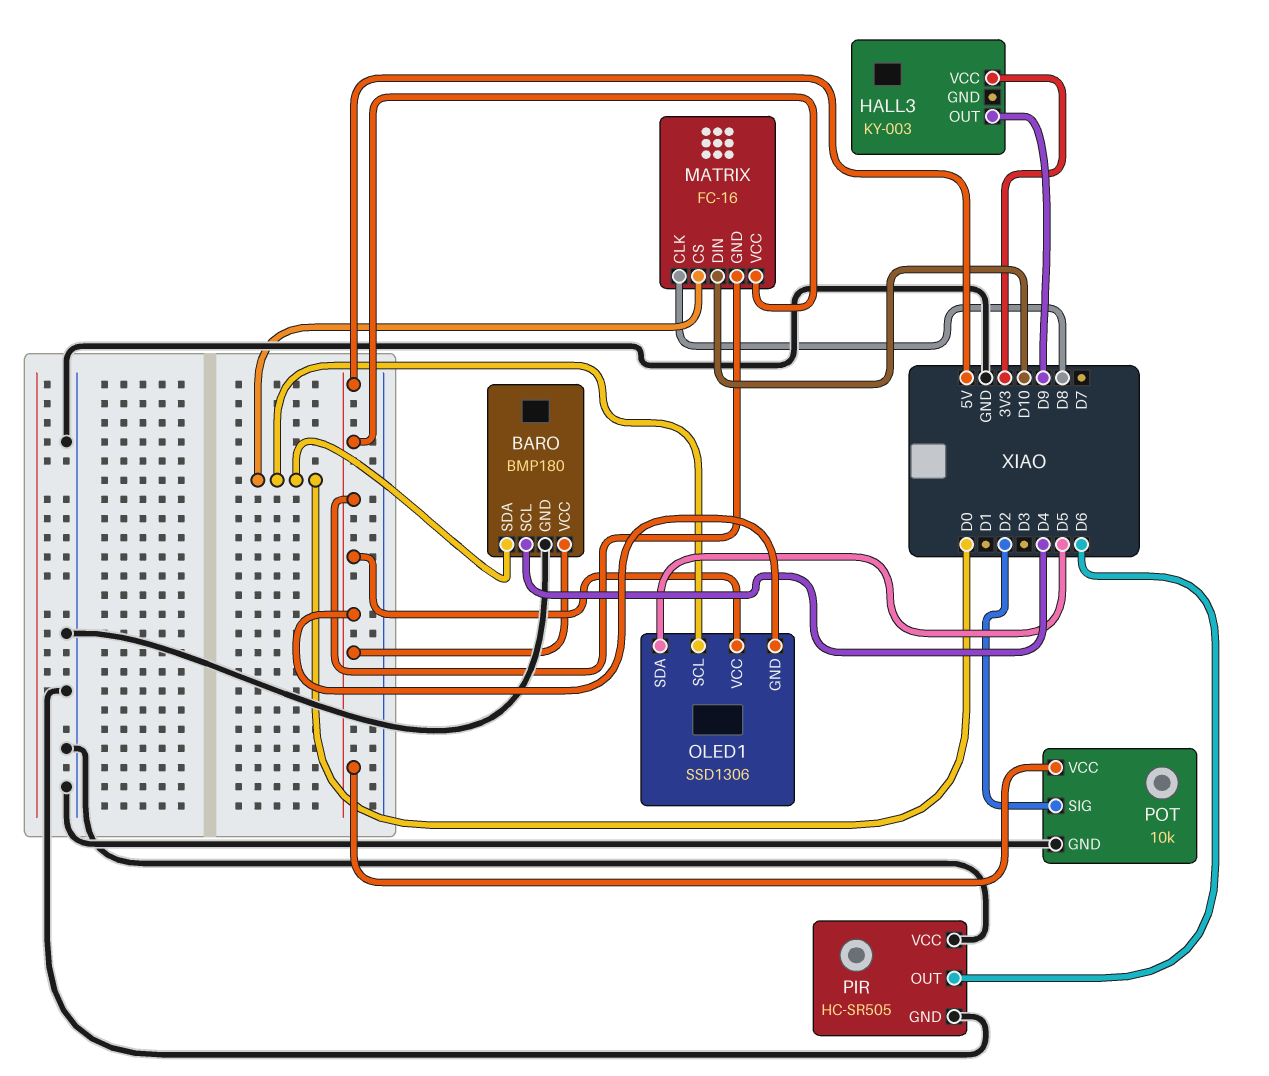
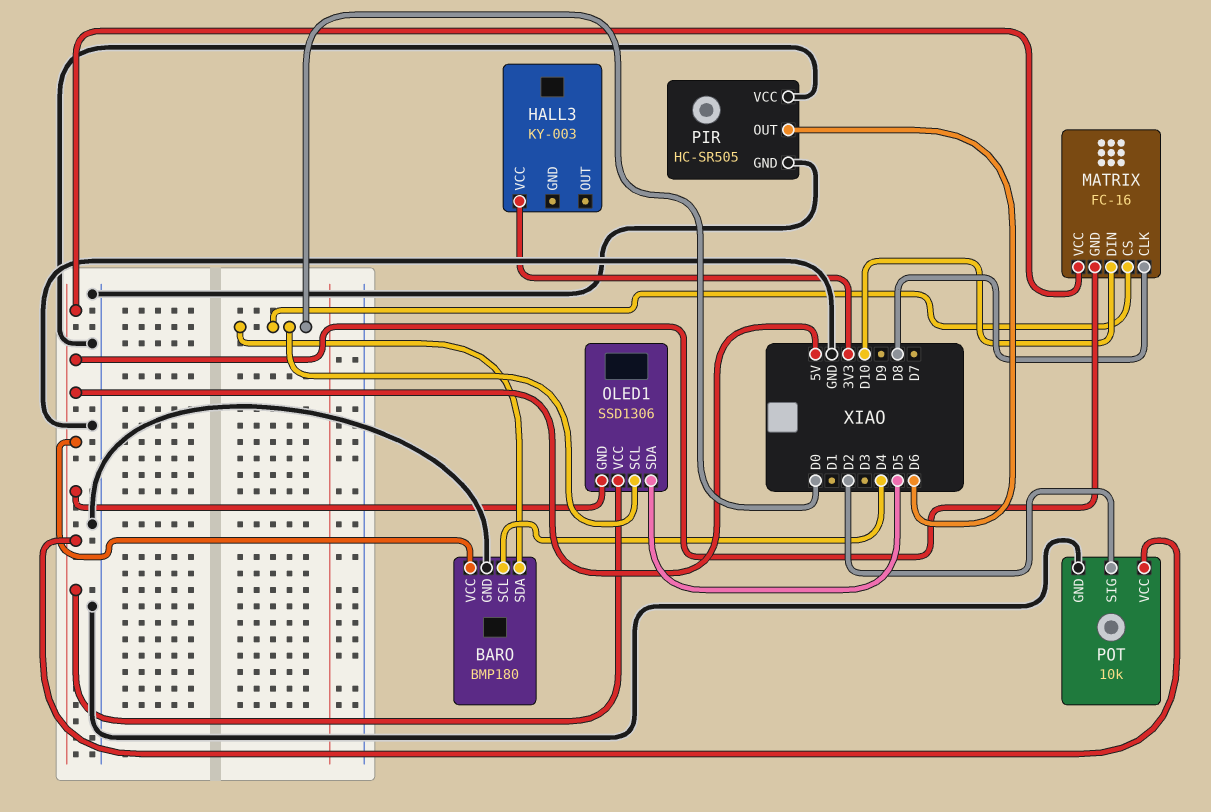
HALL3 pin OUT: D9 -> none

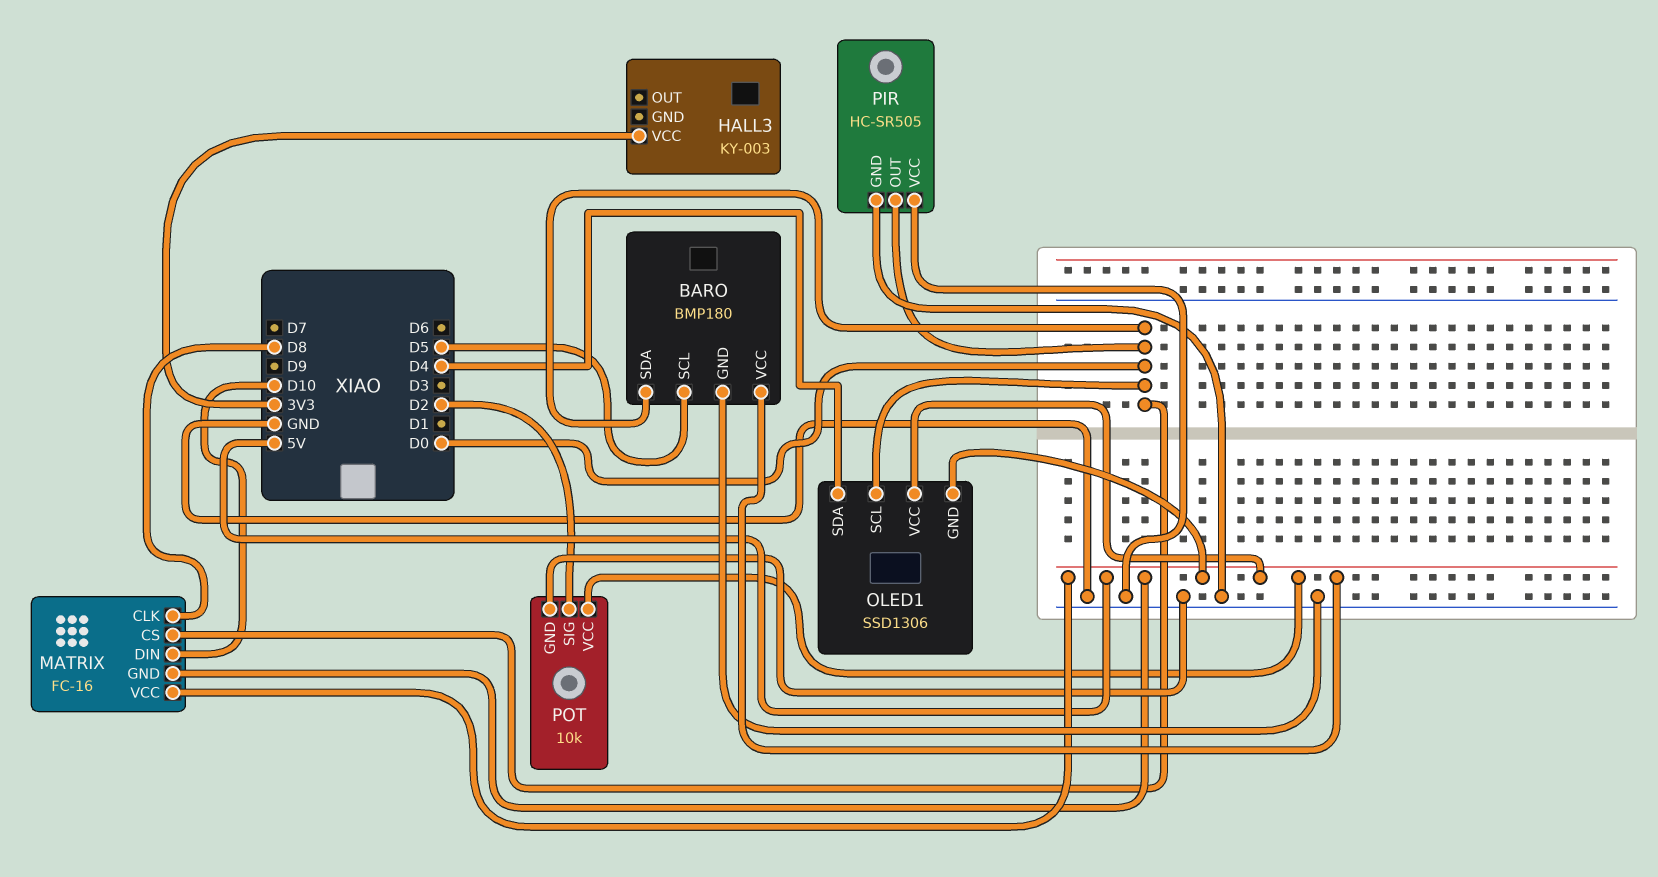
BARO pin SCL: D4 -> D5
OLED1 pin SDA: D5 -> D4
PIR pin OUT: D6 -> D0

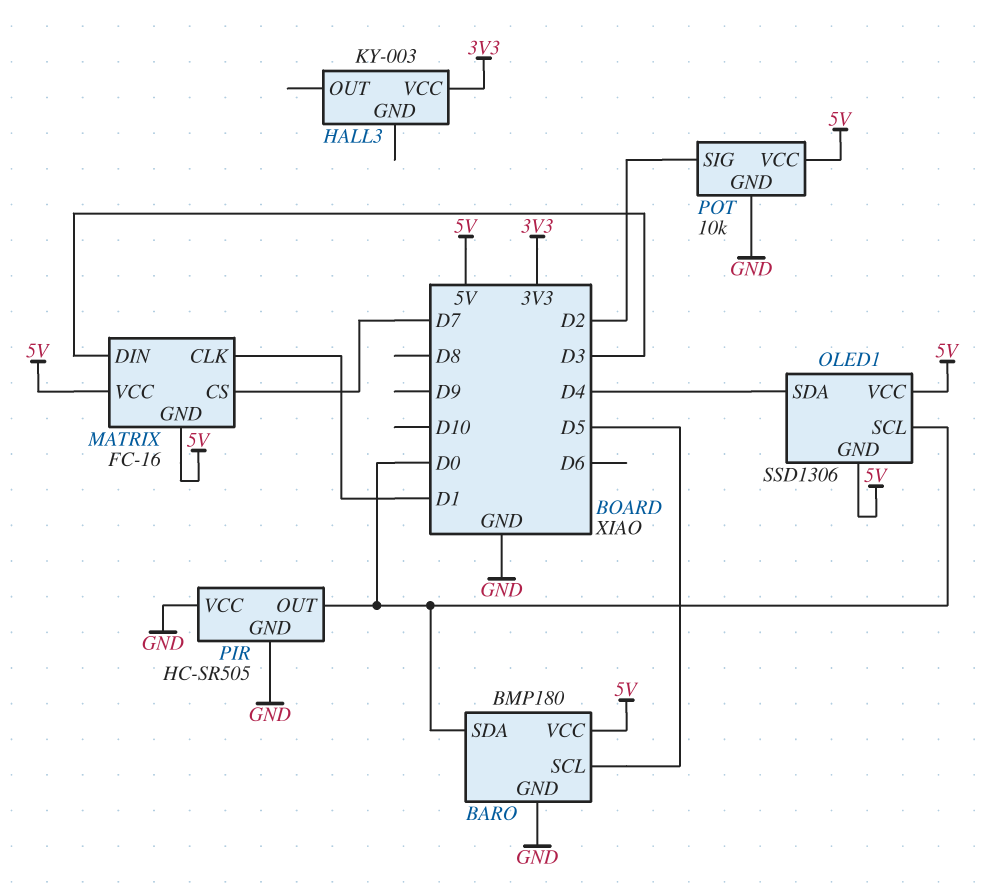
MATRIX pin CLK: D8 -> D1
MATRIX pin CS: D0 -> D7
MATRIX pin DIN: D10 -> D3

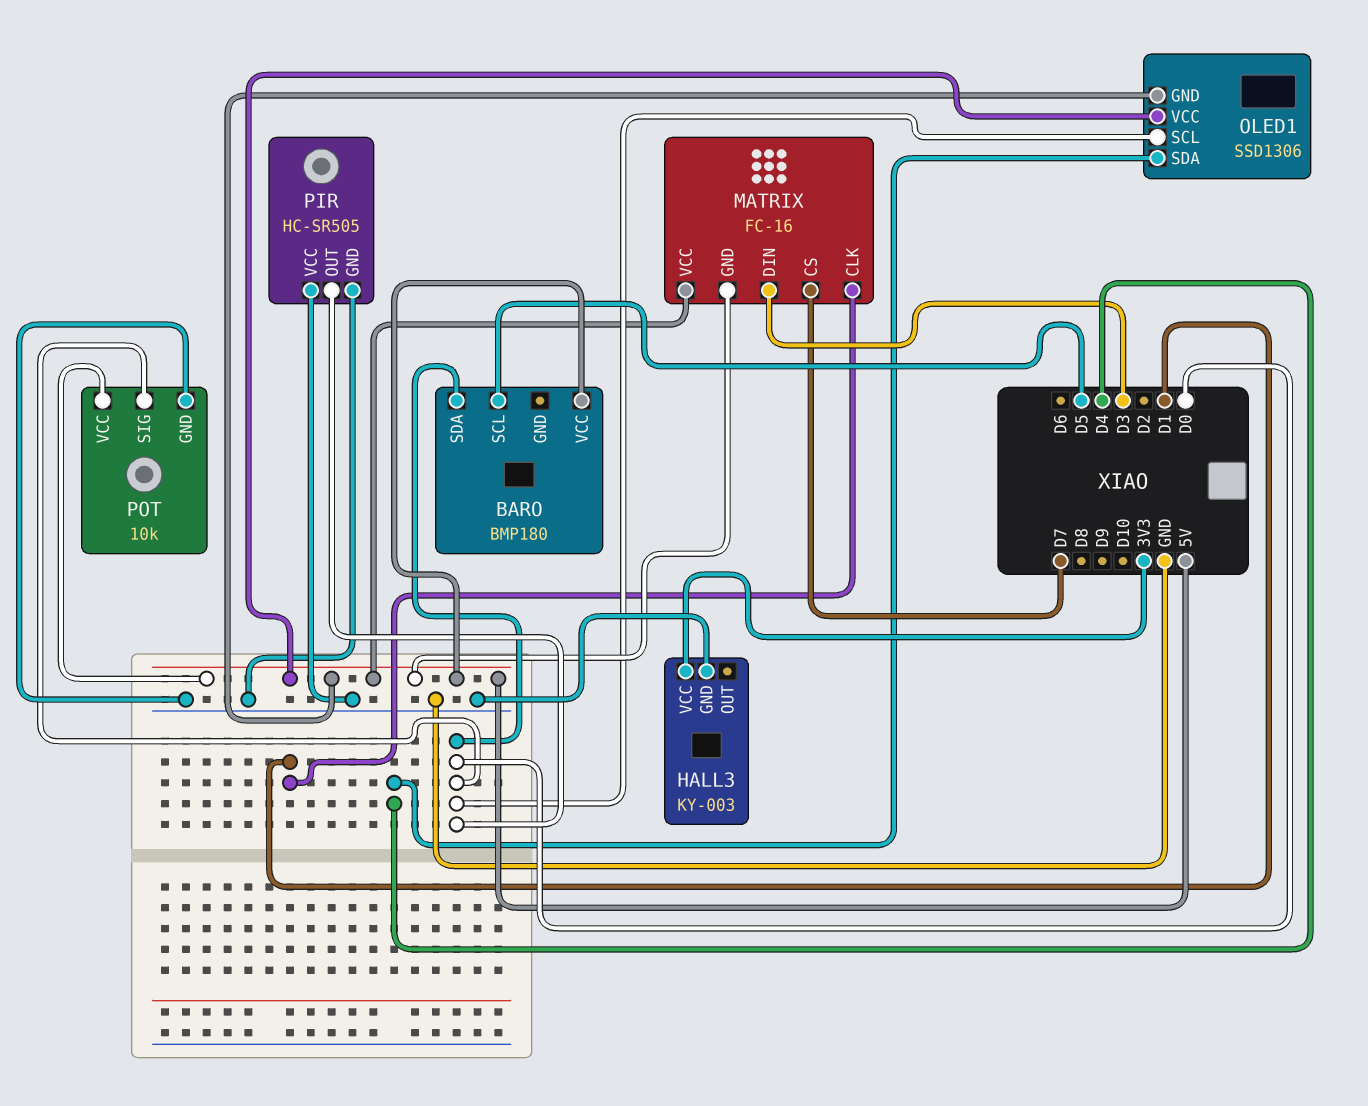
BARO pin GND: GND -> none
HALL3 pin GND: none -> GND
POT pin SIG: D2 -> D0

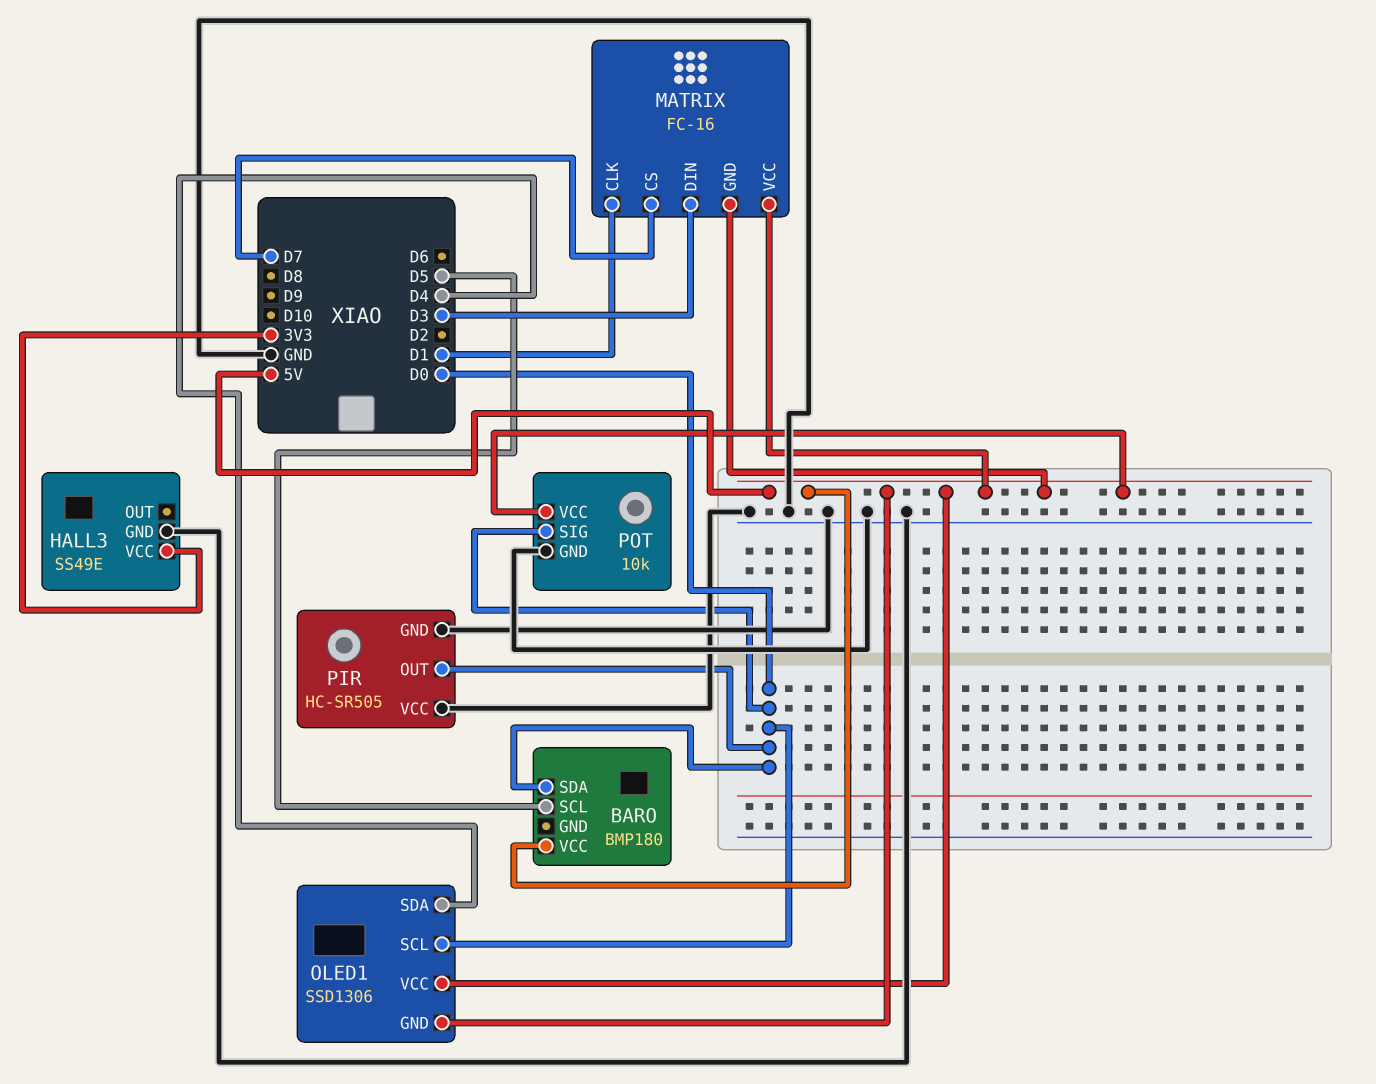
HALL3: KY-003 -> SS49E

